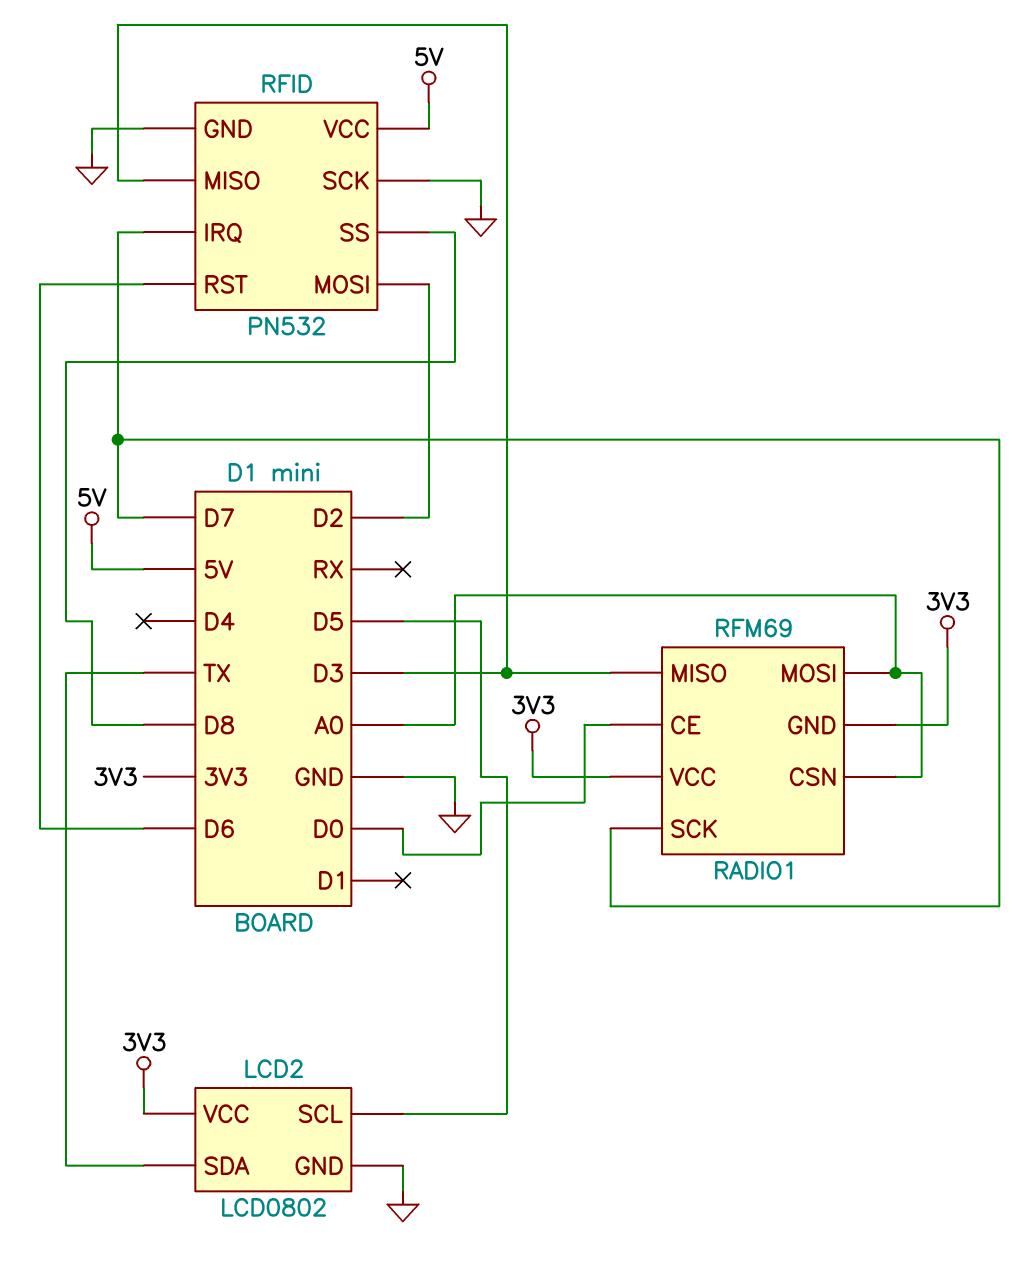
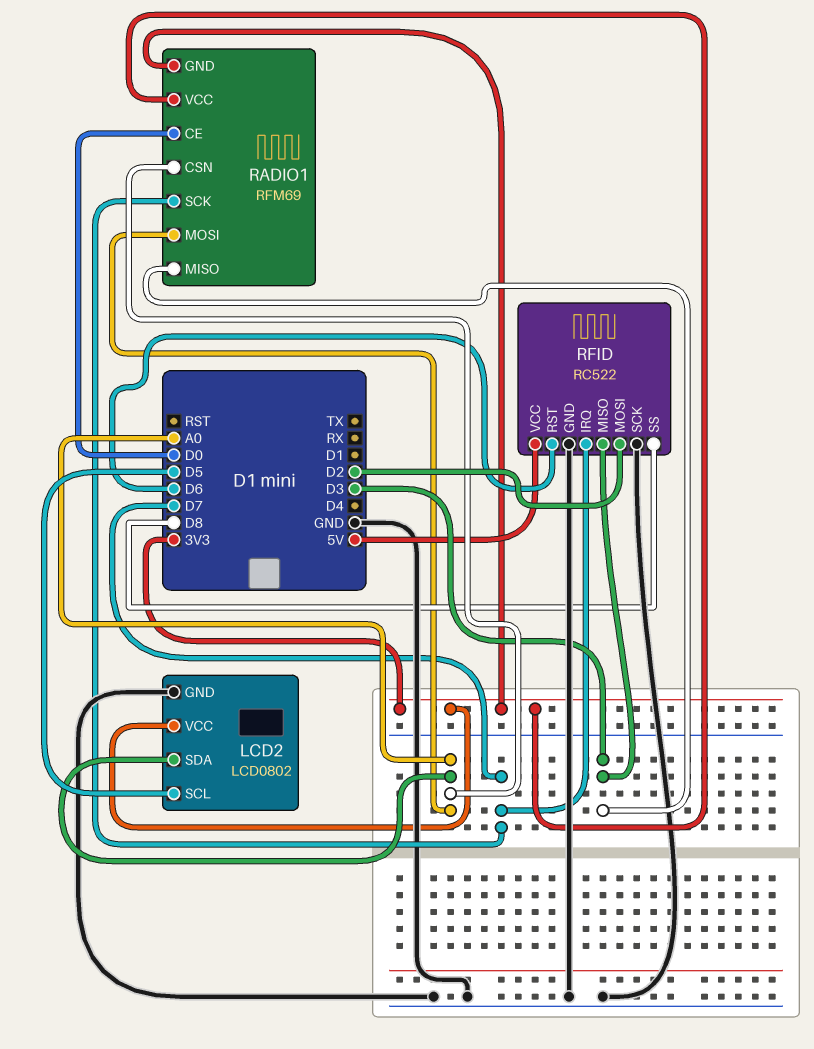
LCD2 pin SDA: TX -> A0
RFID: PN532 -> RC522

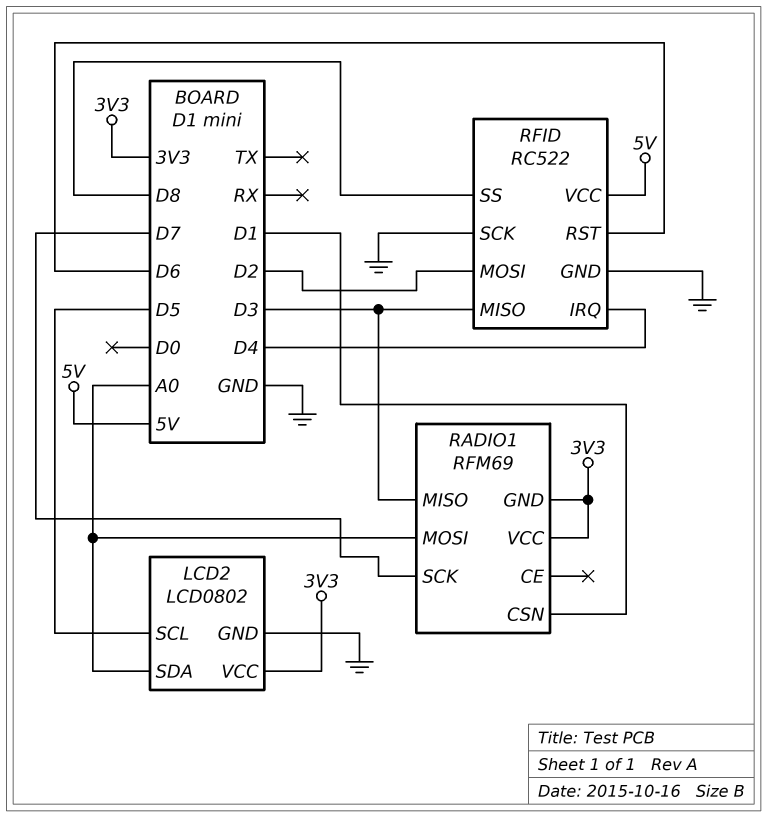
RADIO1 pin CE: D0 -> none
RADIO1 pin CSN: A0 -> D1
RFID pin IRQ: D7 -> D4

